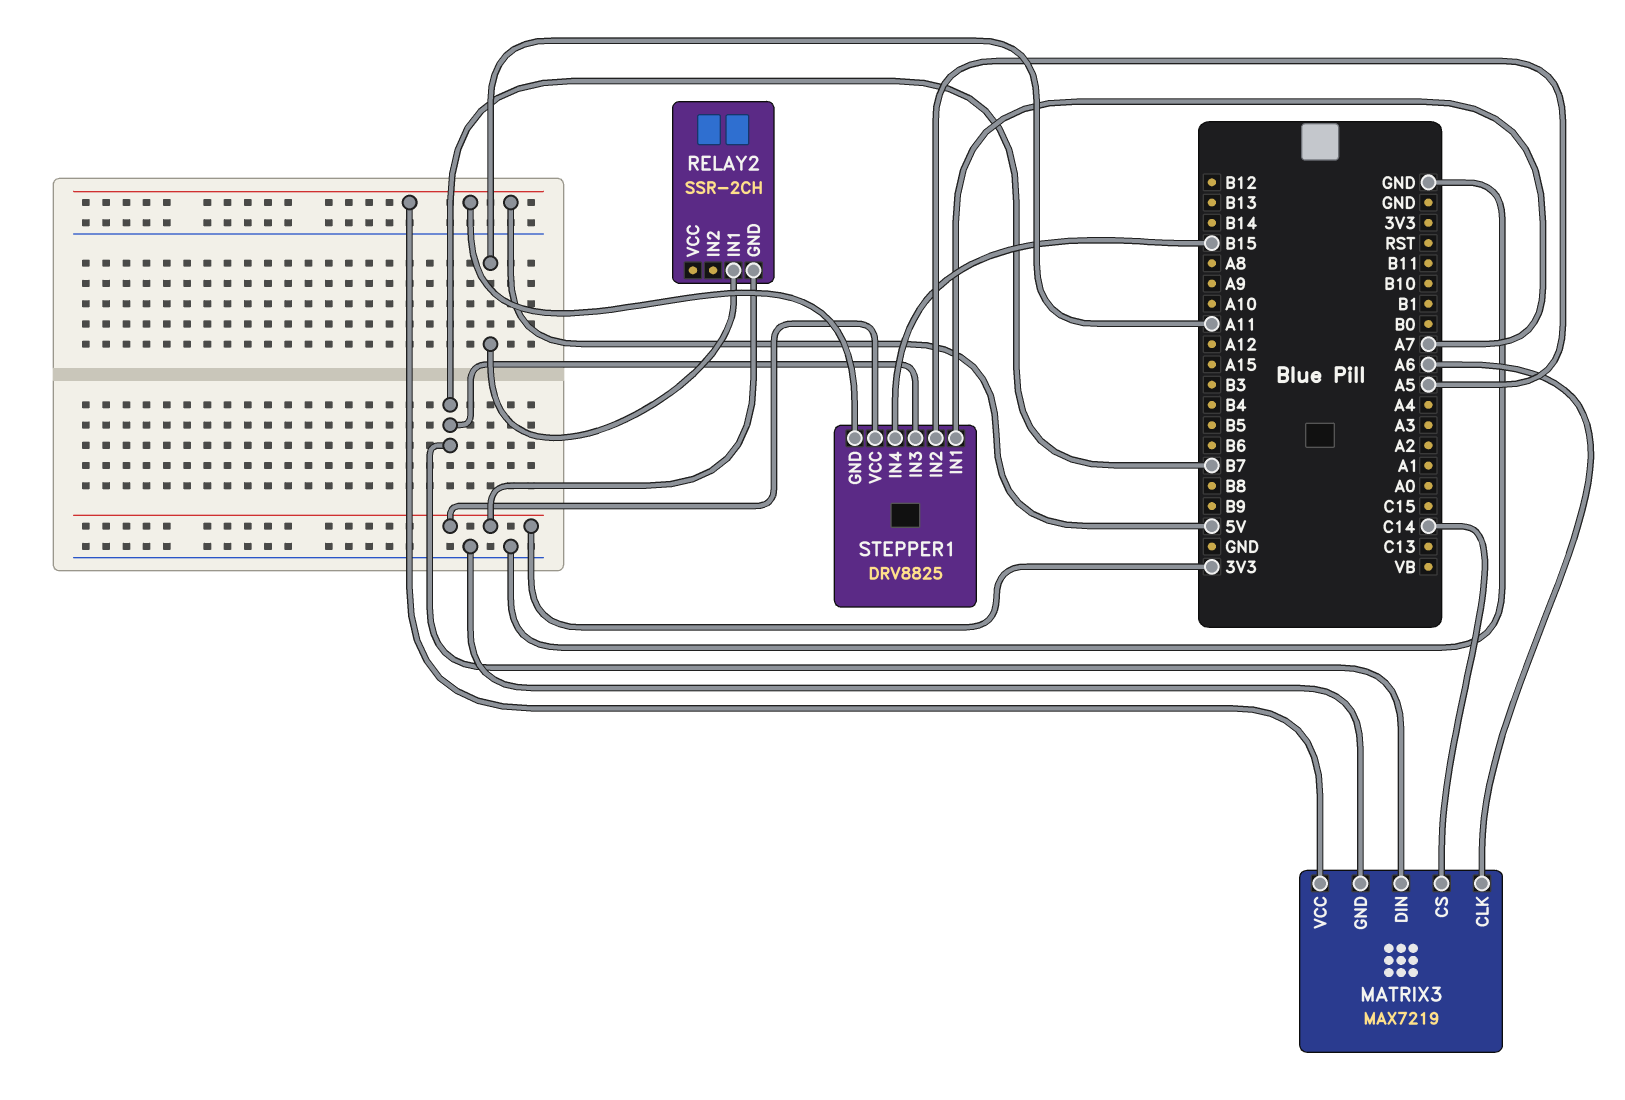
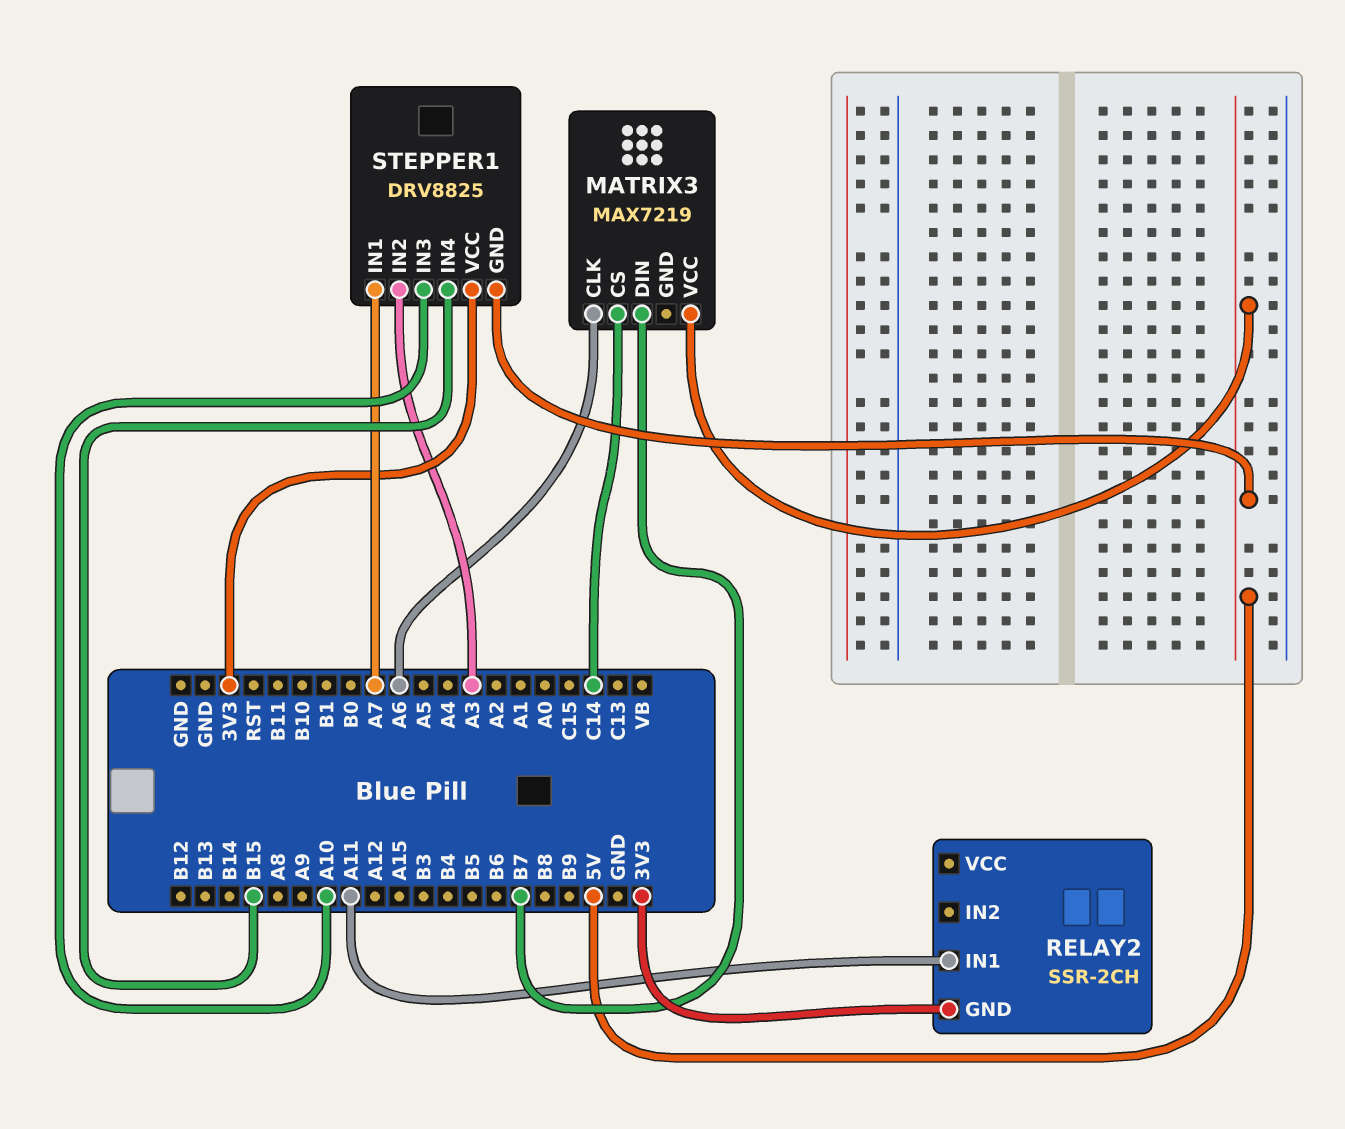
MATRIX3 pin GND: GND -> none
STEPPER1 pin IN2: A5 -> A3
STEPPER1 pin IN3: B7 -> A10

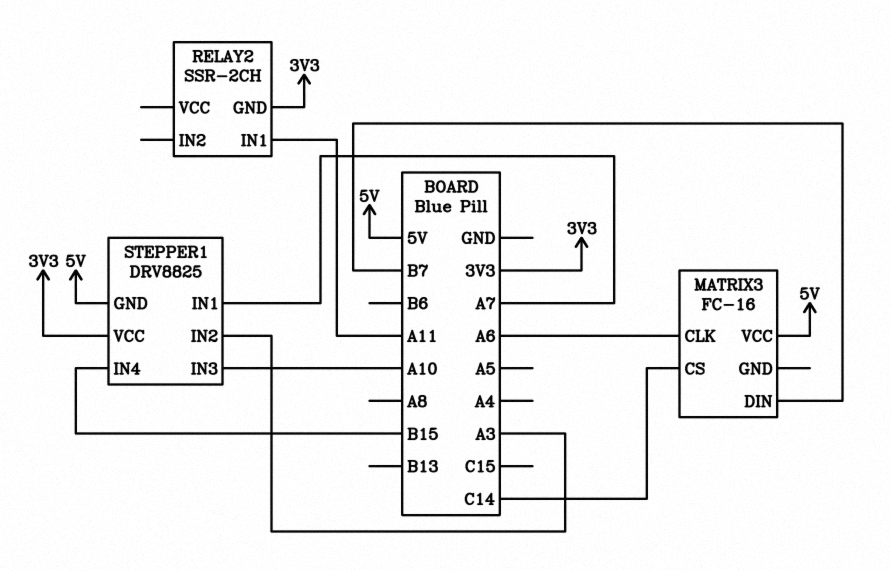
MATRIX3: MAX7219 -> FC-16

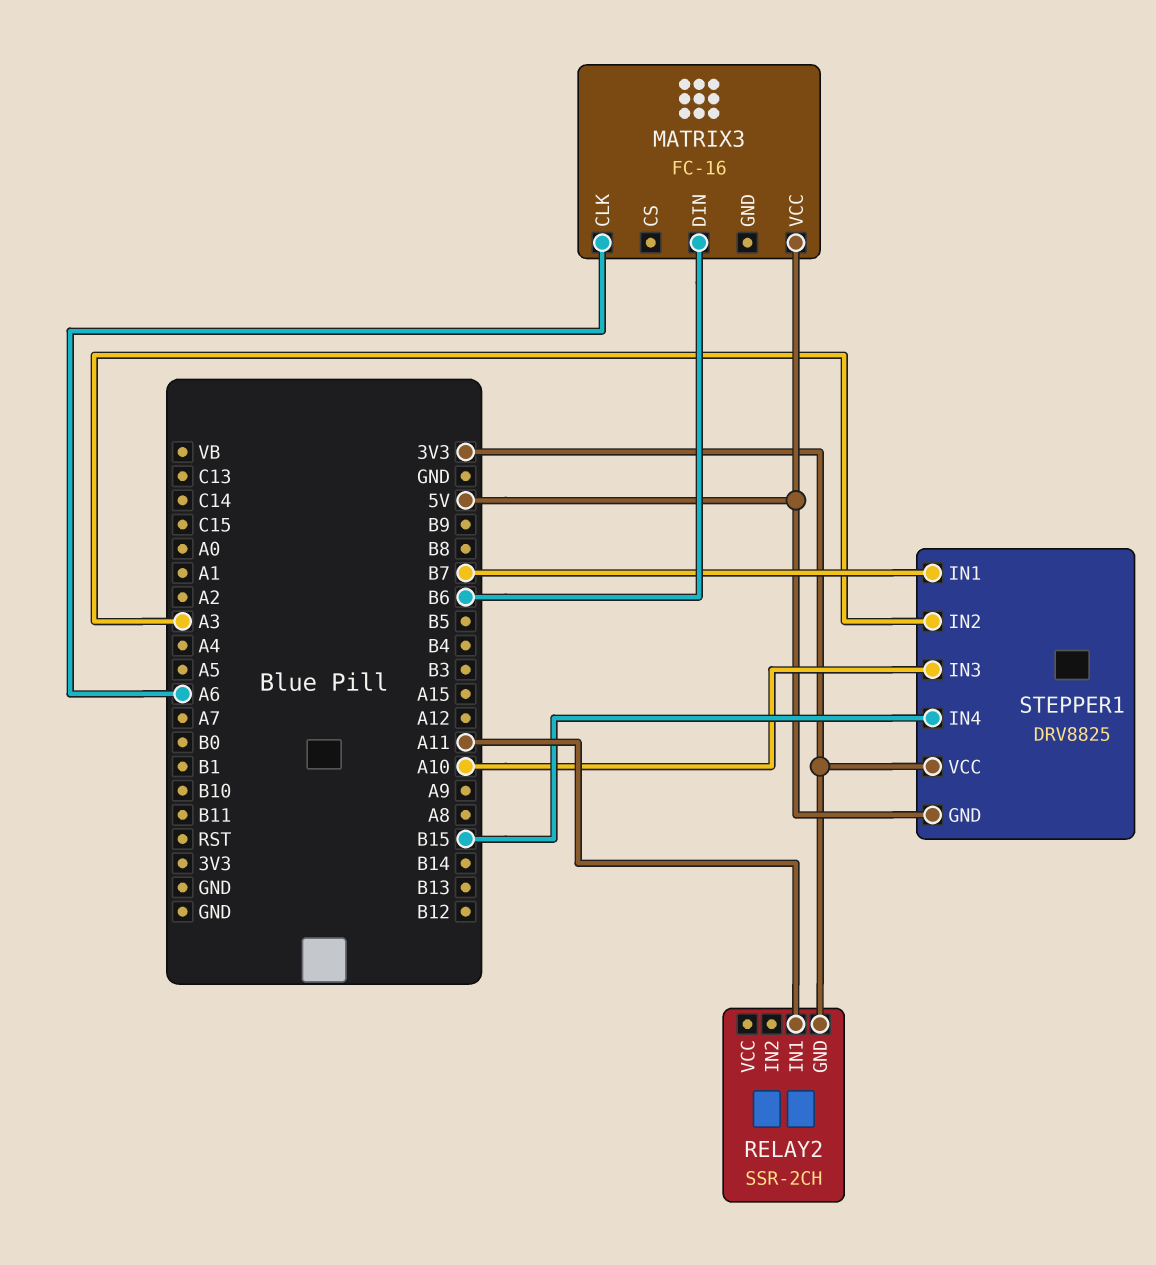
MATRIX3 pin CS: C14 -> none
MATRIX3 pin DIN: B7 -> B6
STEPPER1 pin IN1: A7 -> B7

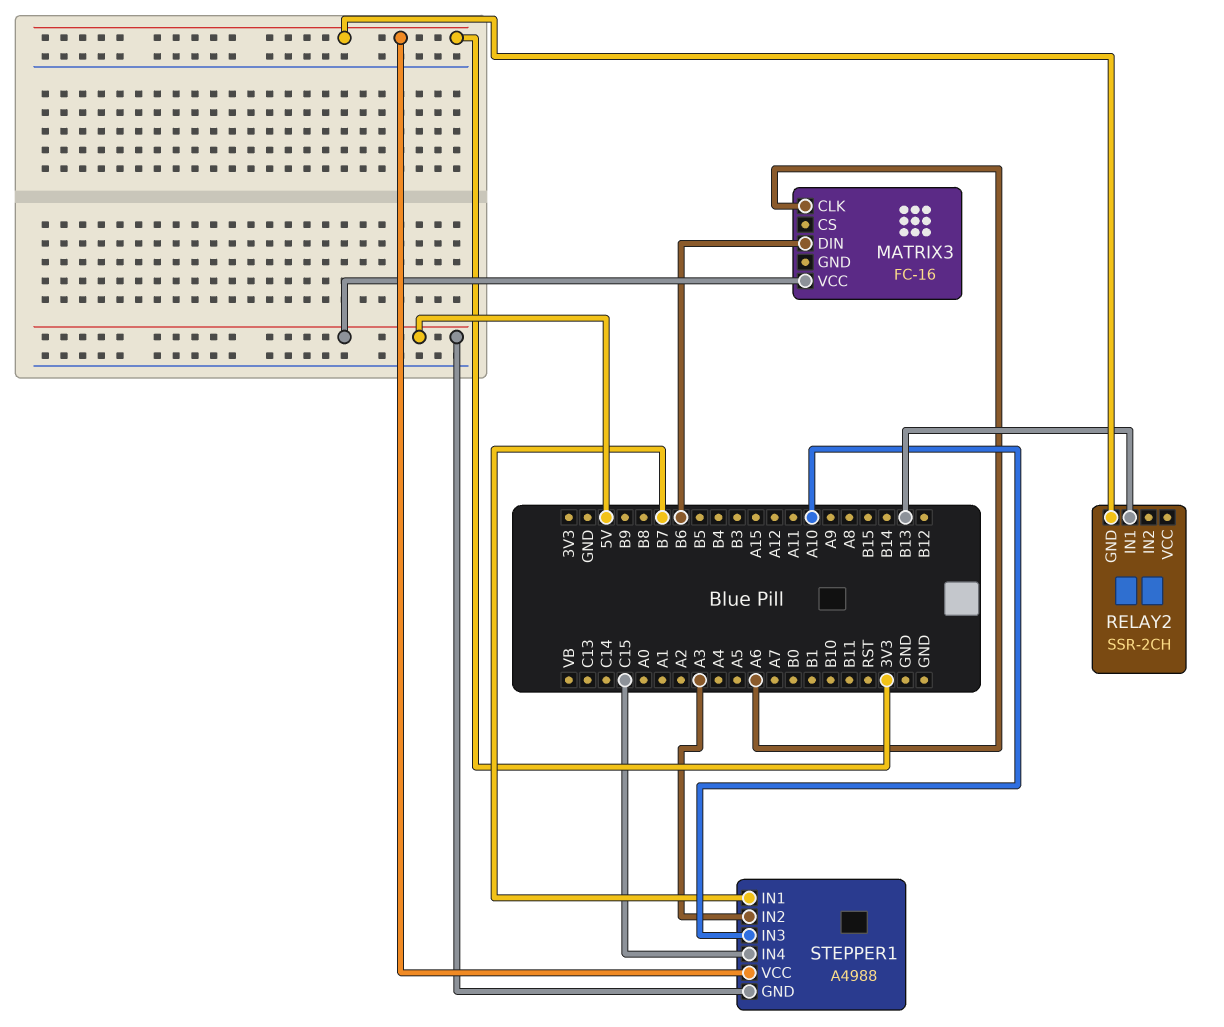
RELAY2 pin IN1: A11 -> B13
STEPPER1: DRV8825 -> A4988
STEPPER1 pin IN4: B15 -> C15

